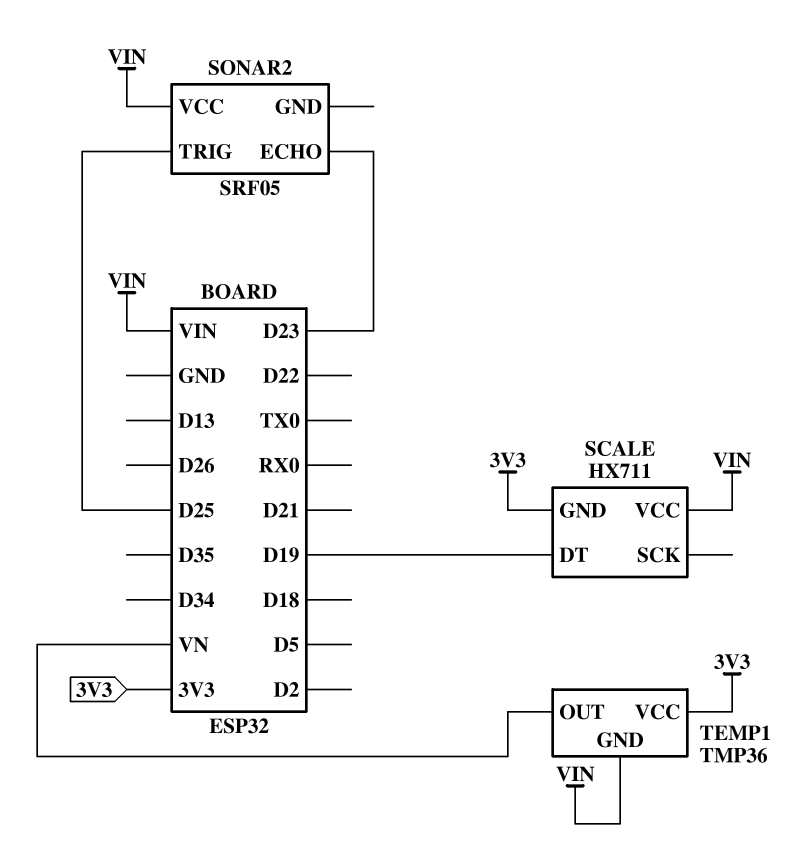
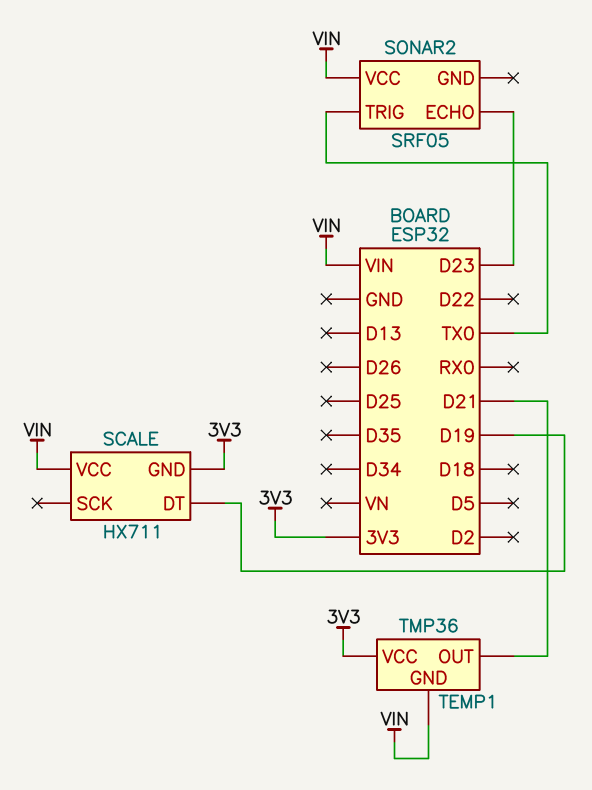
SONAR2 pin TRIG: D25 -> TX0
TEMP1 pin OUT: VN -> D21

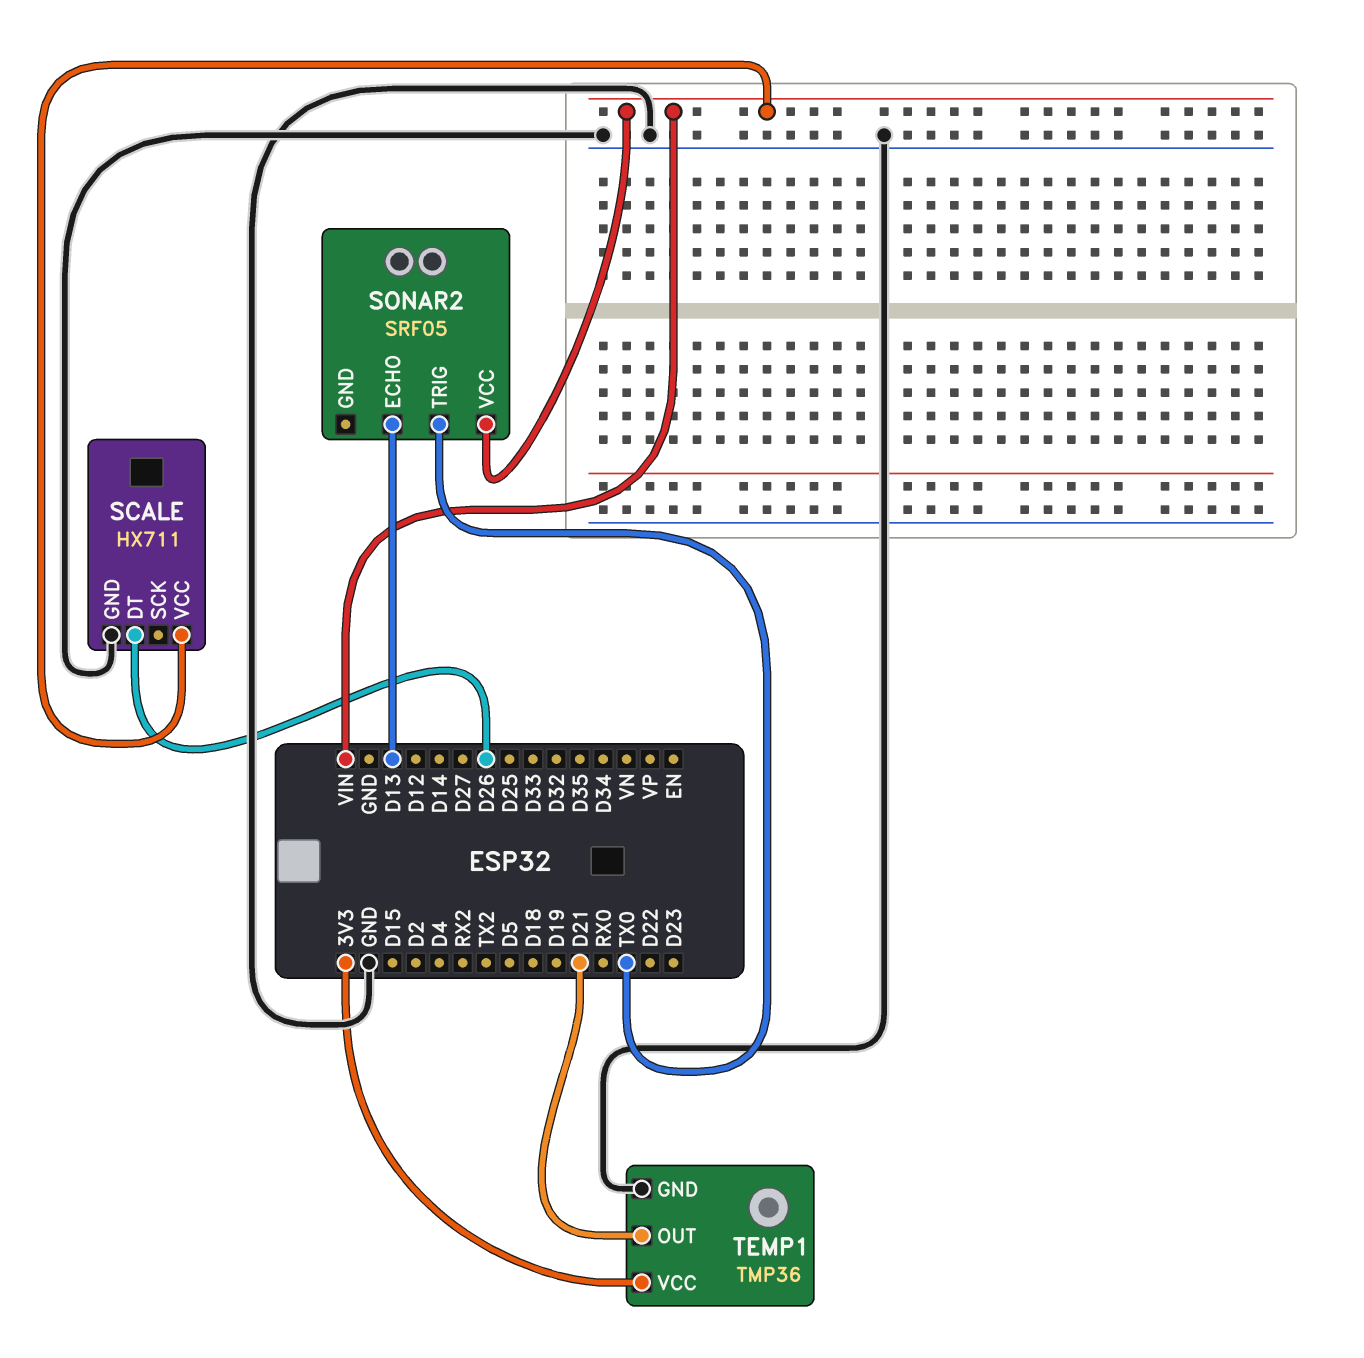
SCALE pin DT: D19 -> D26
SCALE pin GND: 3V3 -> GND
SONAR2 pin ECHO: D23 -> D13
TEMP1 pin GND: VIN -> GND

